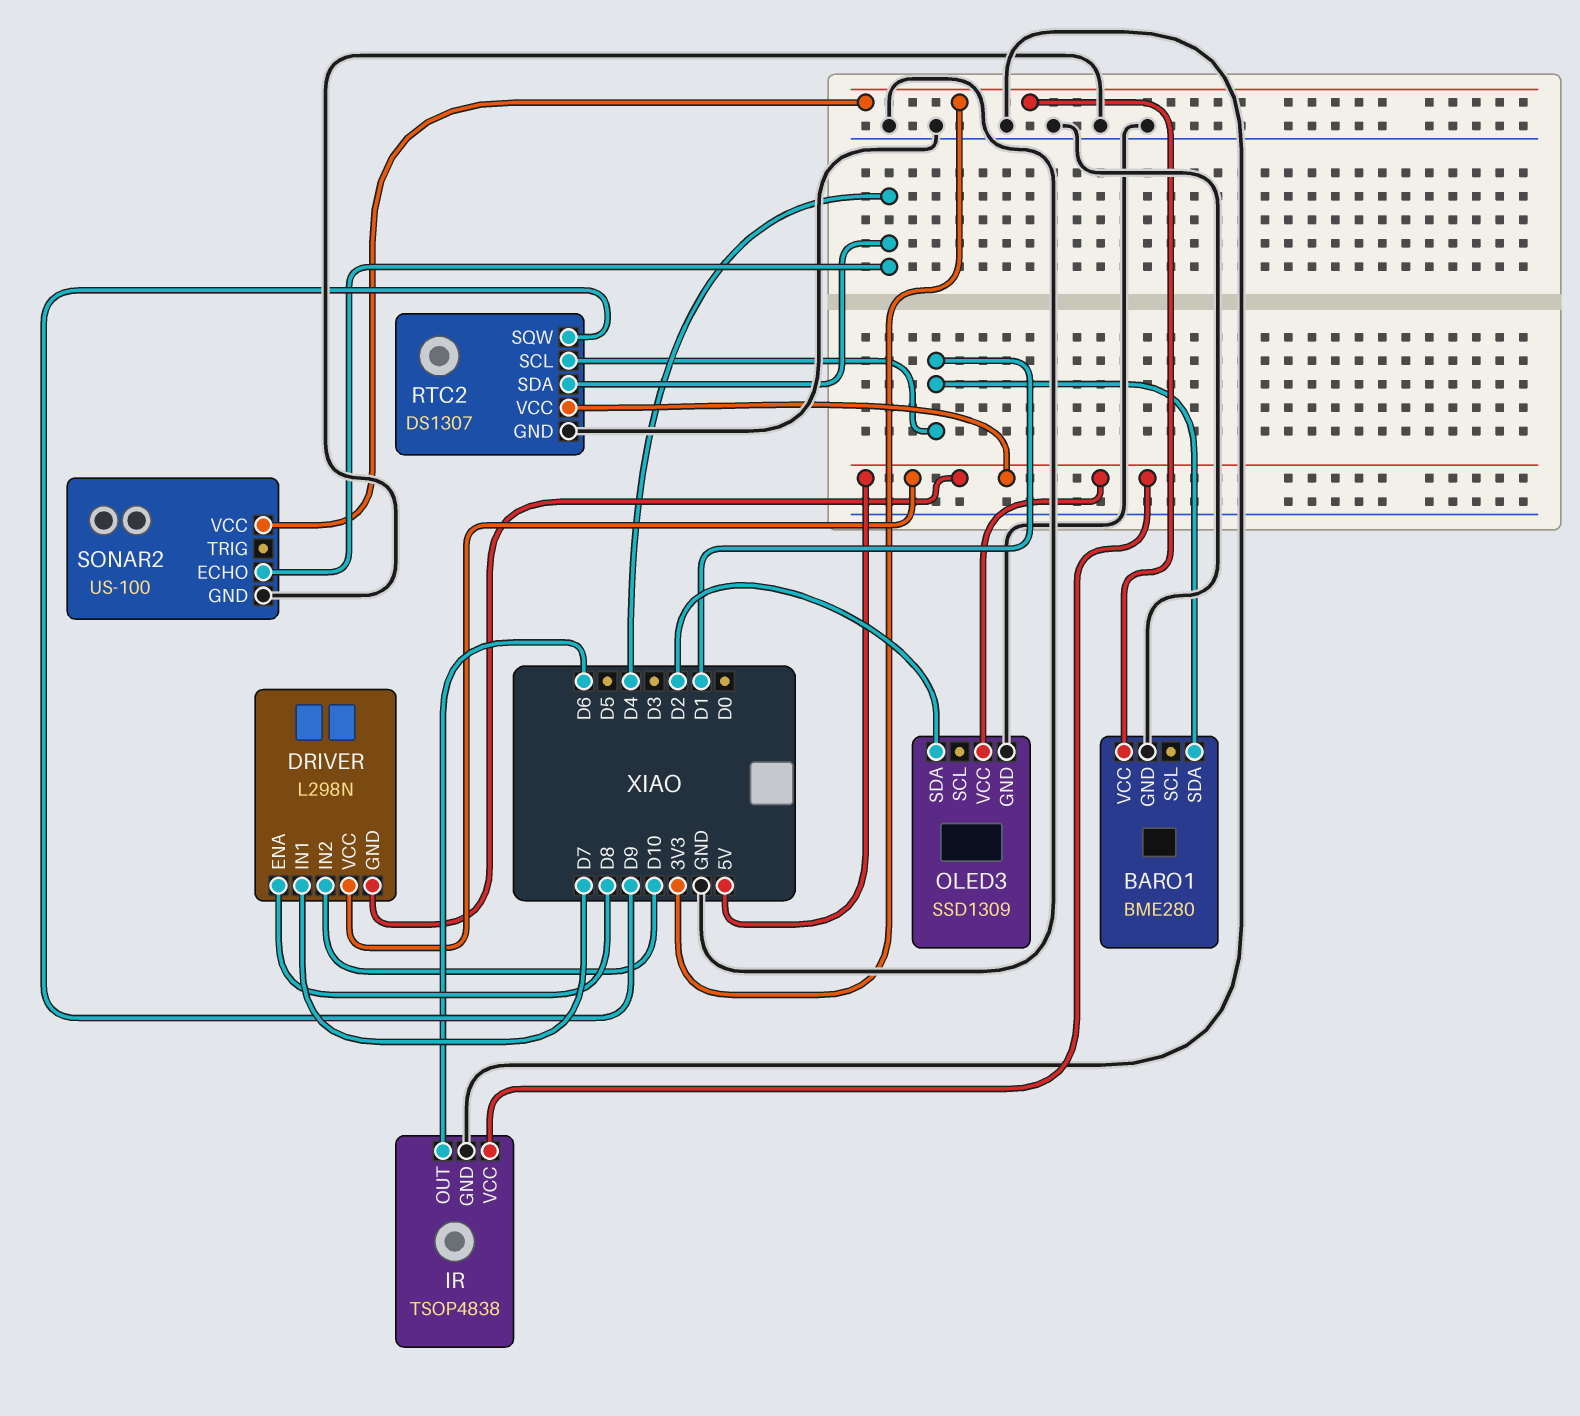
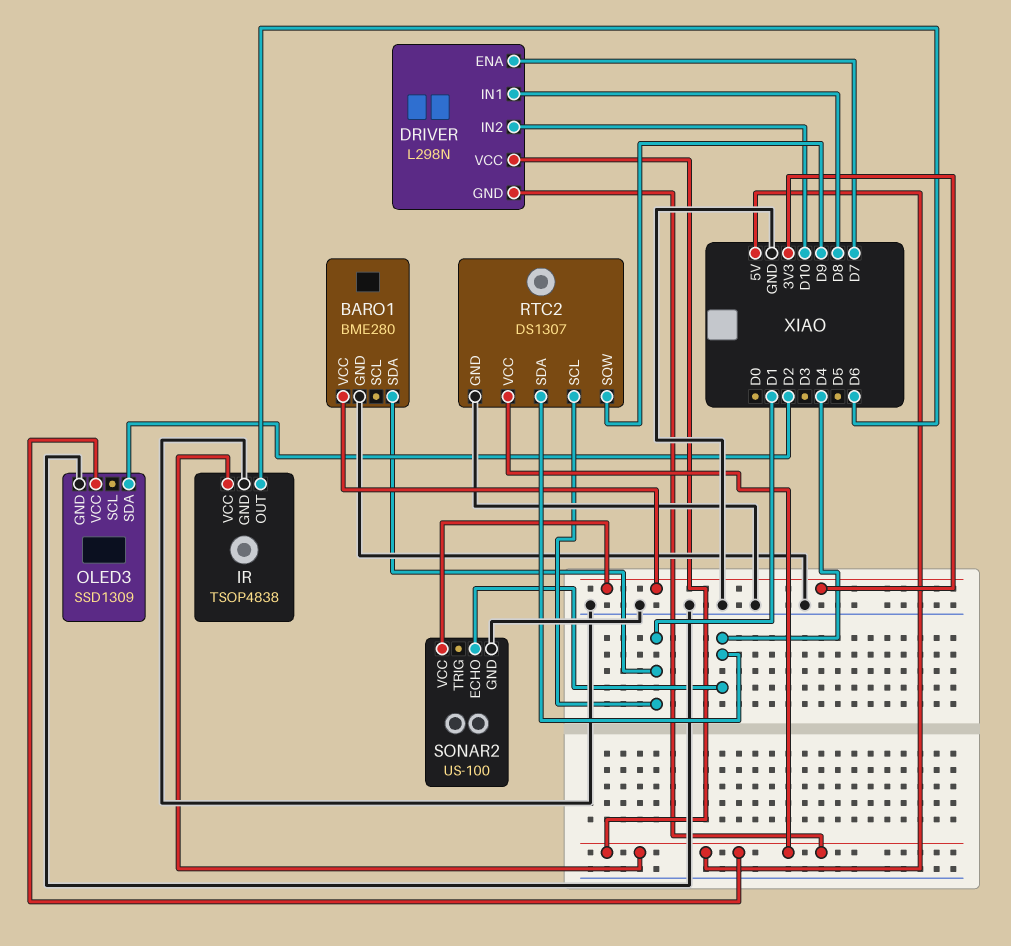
DRIVER pin ENA: D8 -> D7
DRIVER pin IN1: D7 -> D8

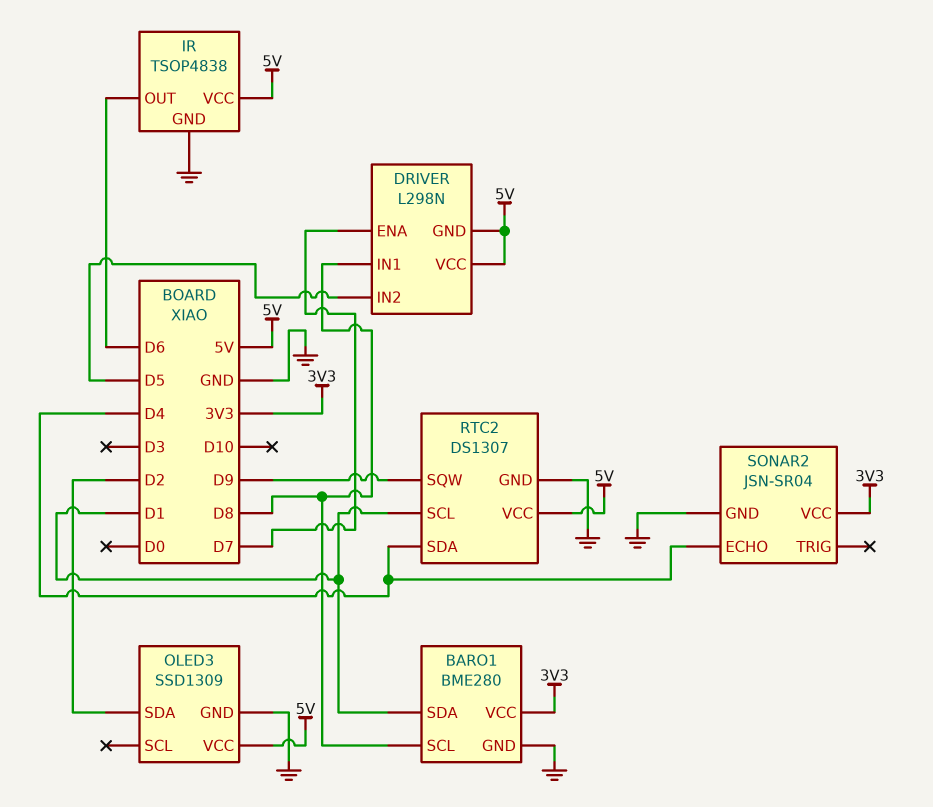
BARO1 pin SCL: none -> D8
DRIVER pin IN2: D10 -> D5
SONAR2: US-100 -> JSN-SR04

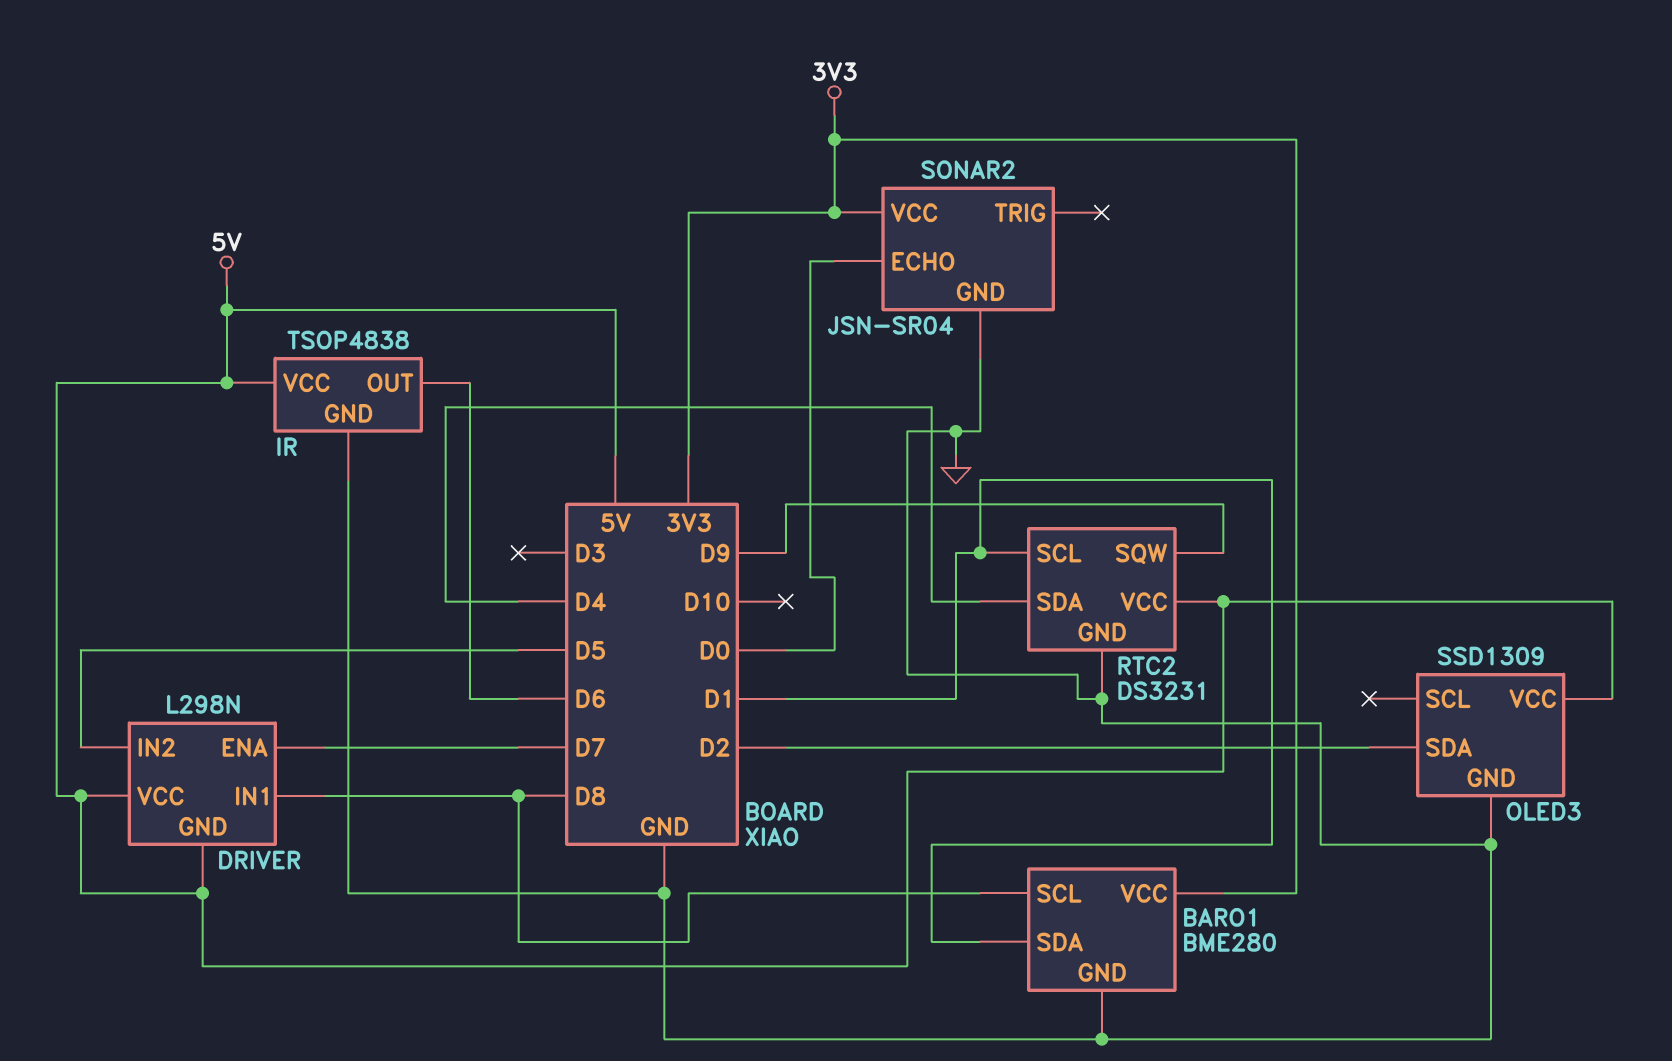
RTC2: DS1307 -> DS3231
SONAR2 pin ECHO: D4 -> D0

